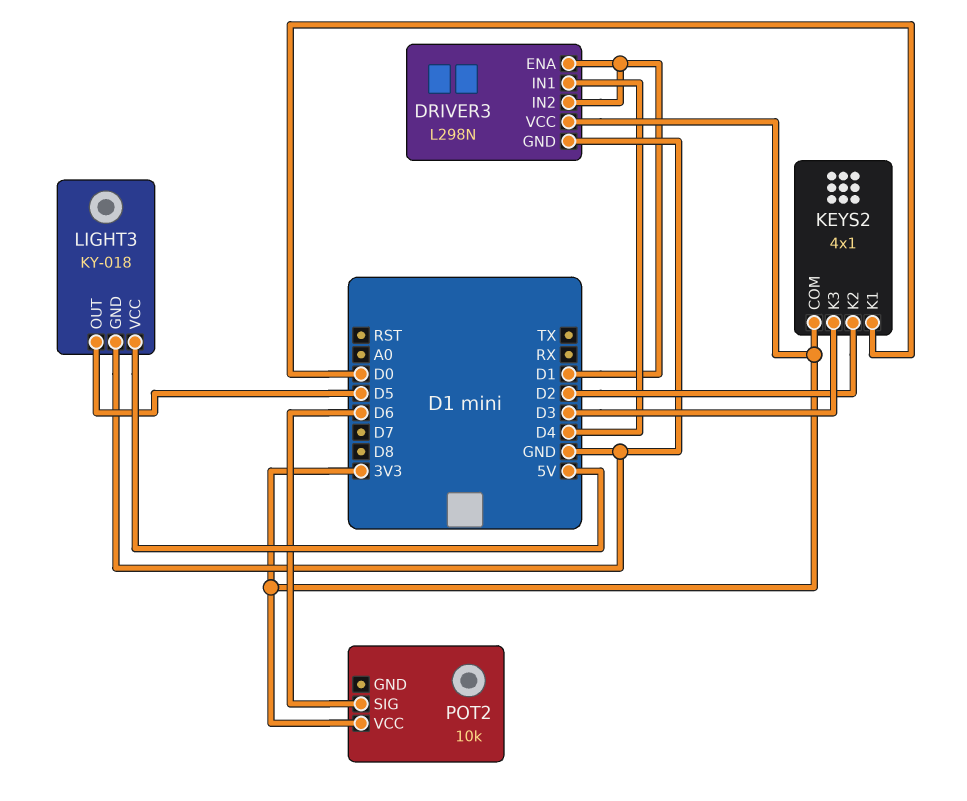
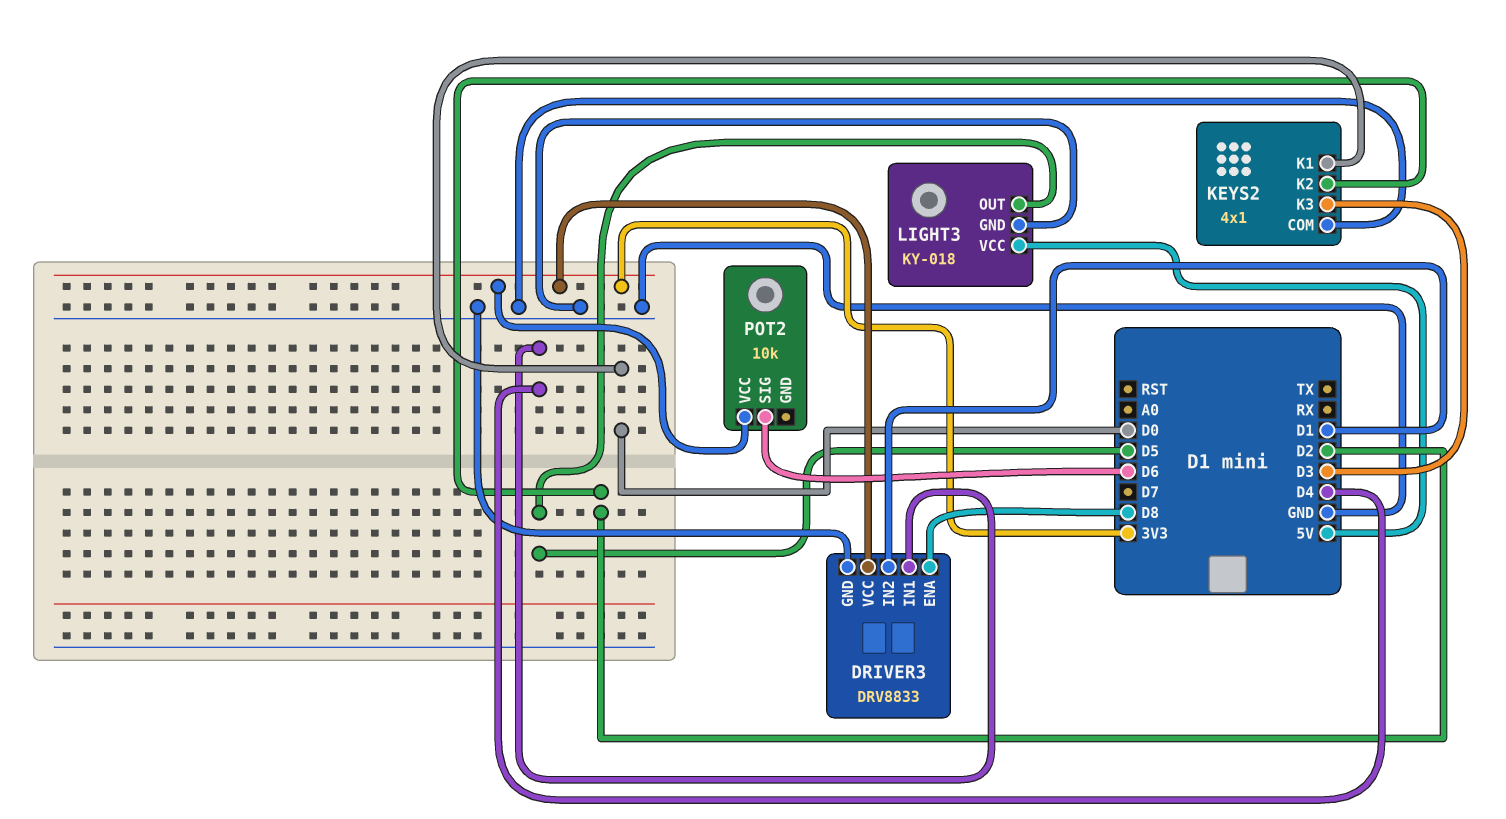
DRIVER3: L298N -> DRV8833
DRIVER3 pin ENA: D1 -> D8
KEYS2 pin COM: 3V3 -> GND

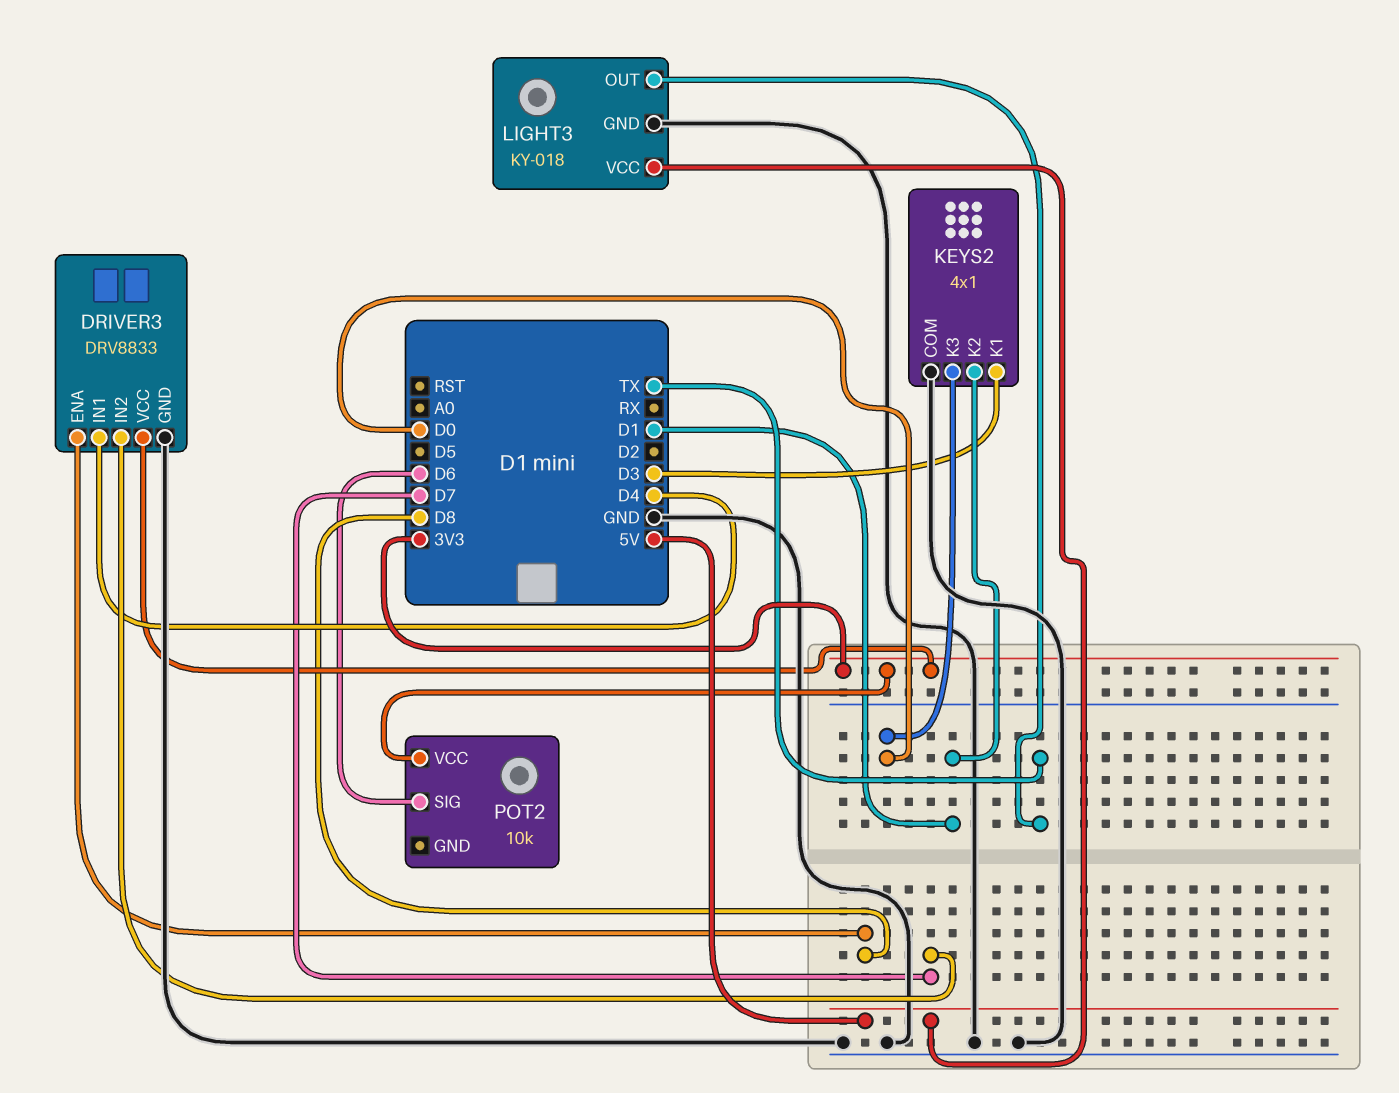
DRIVER3 pin IN2: D1 -> D7
KEYS2 pin K1: D0 -> D3
KEYS2 pin K2: D2 -> D1
KEYS2 pin K3: D3 -> D0
LIGHT3 pin OUT: D5 -> TX

